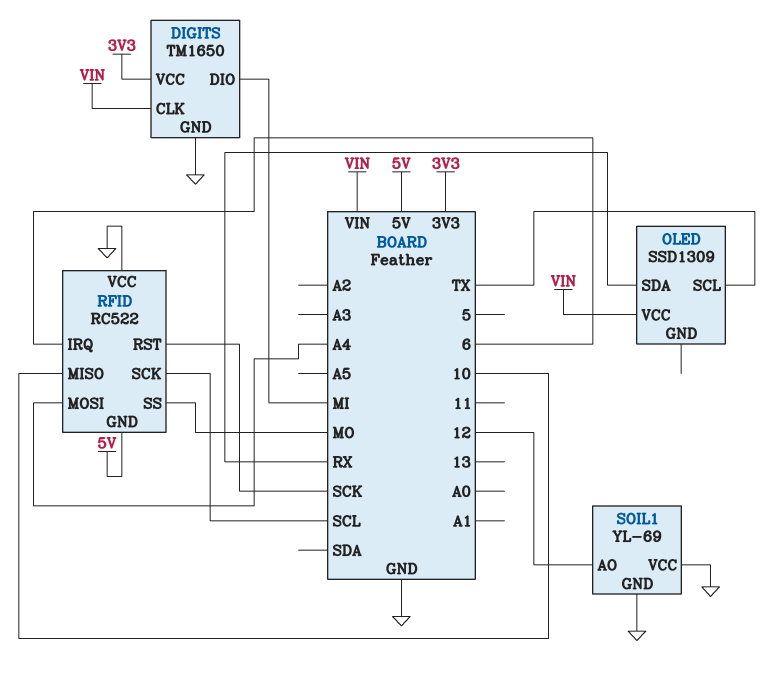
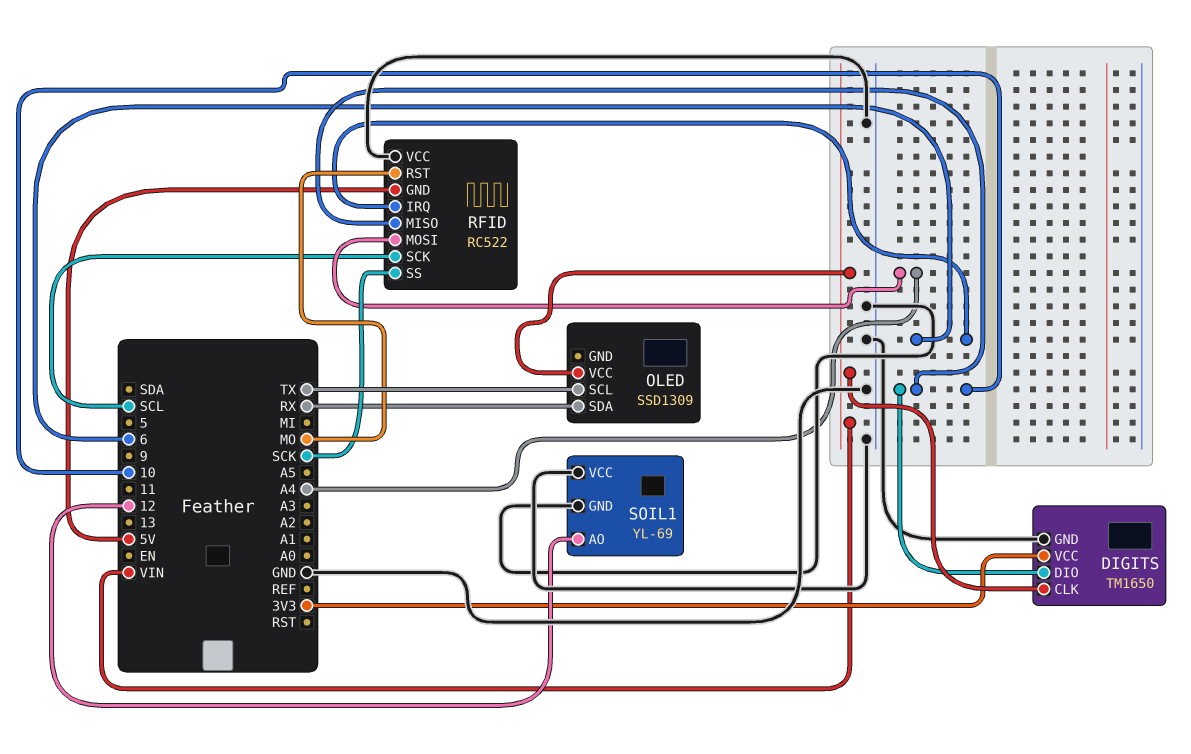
DIGITS pin DIO: MI -> 10
RFID pin RST: SCK -> MO
RFID pin SS: MO -> SCK

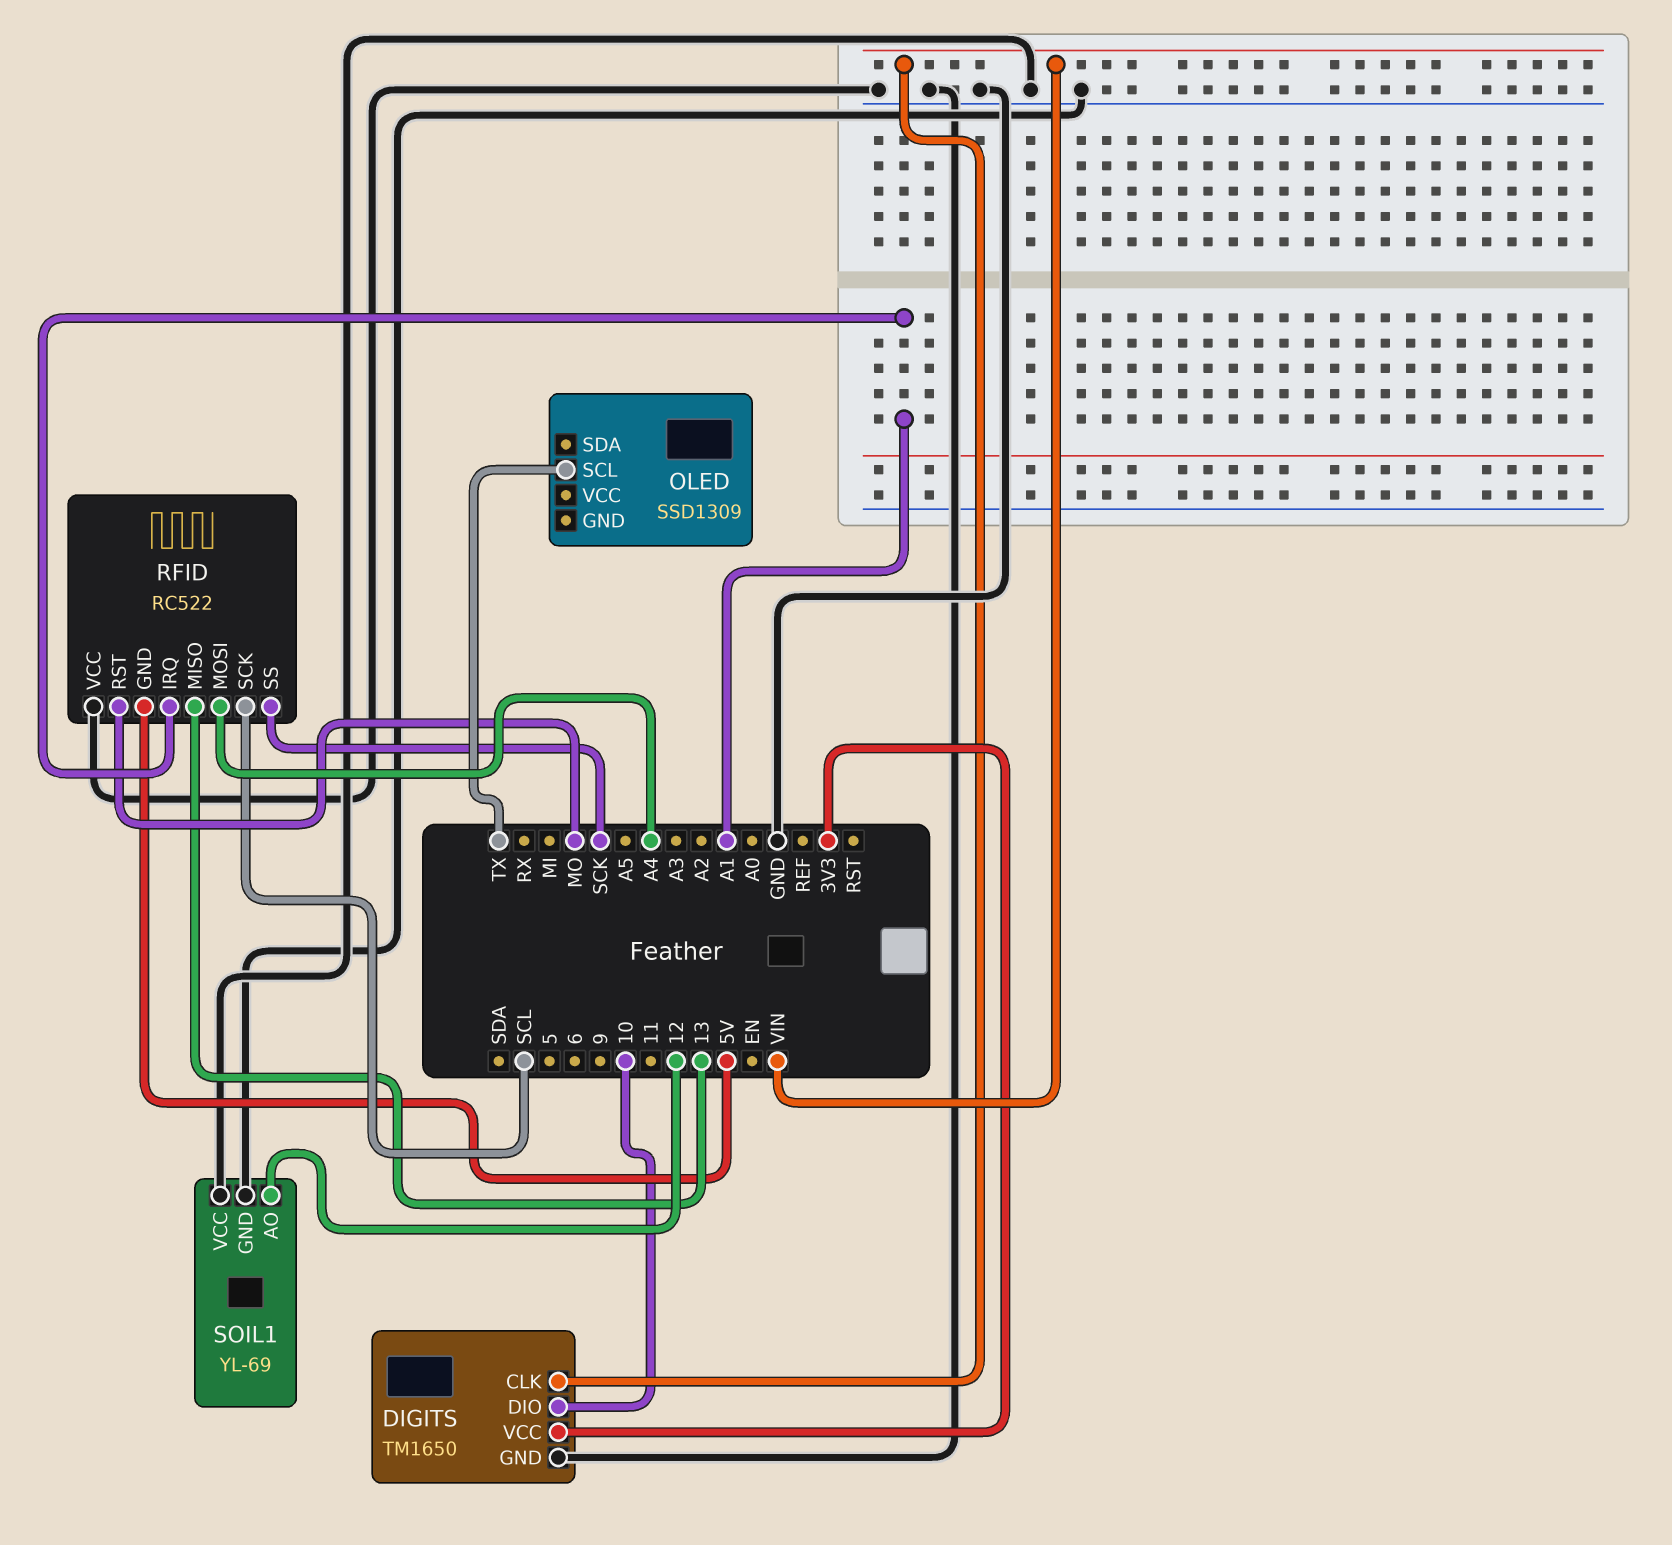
OLED pin SDA: RX -> none
OLED pin VCC: VIN -> none
RFID pin IRQ: 6 -> A1
RFID pin MISO: 10 -> 13

